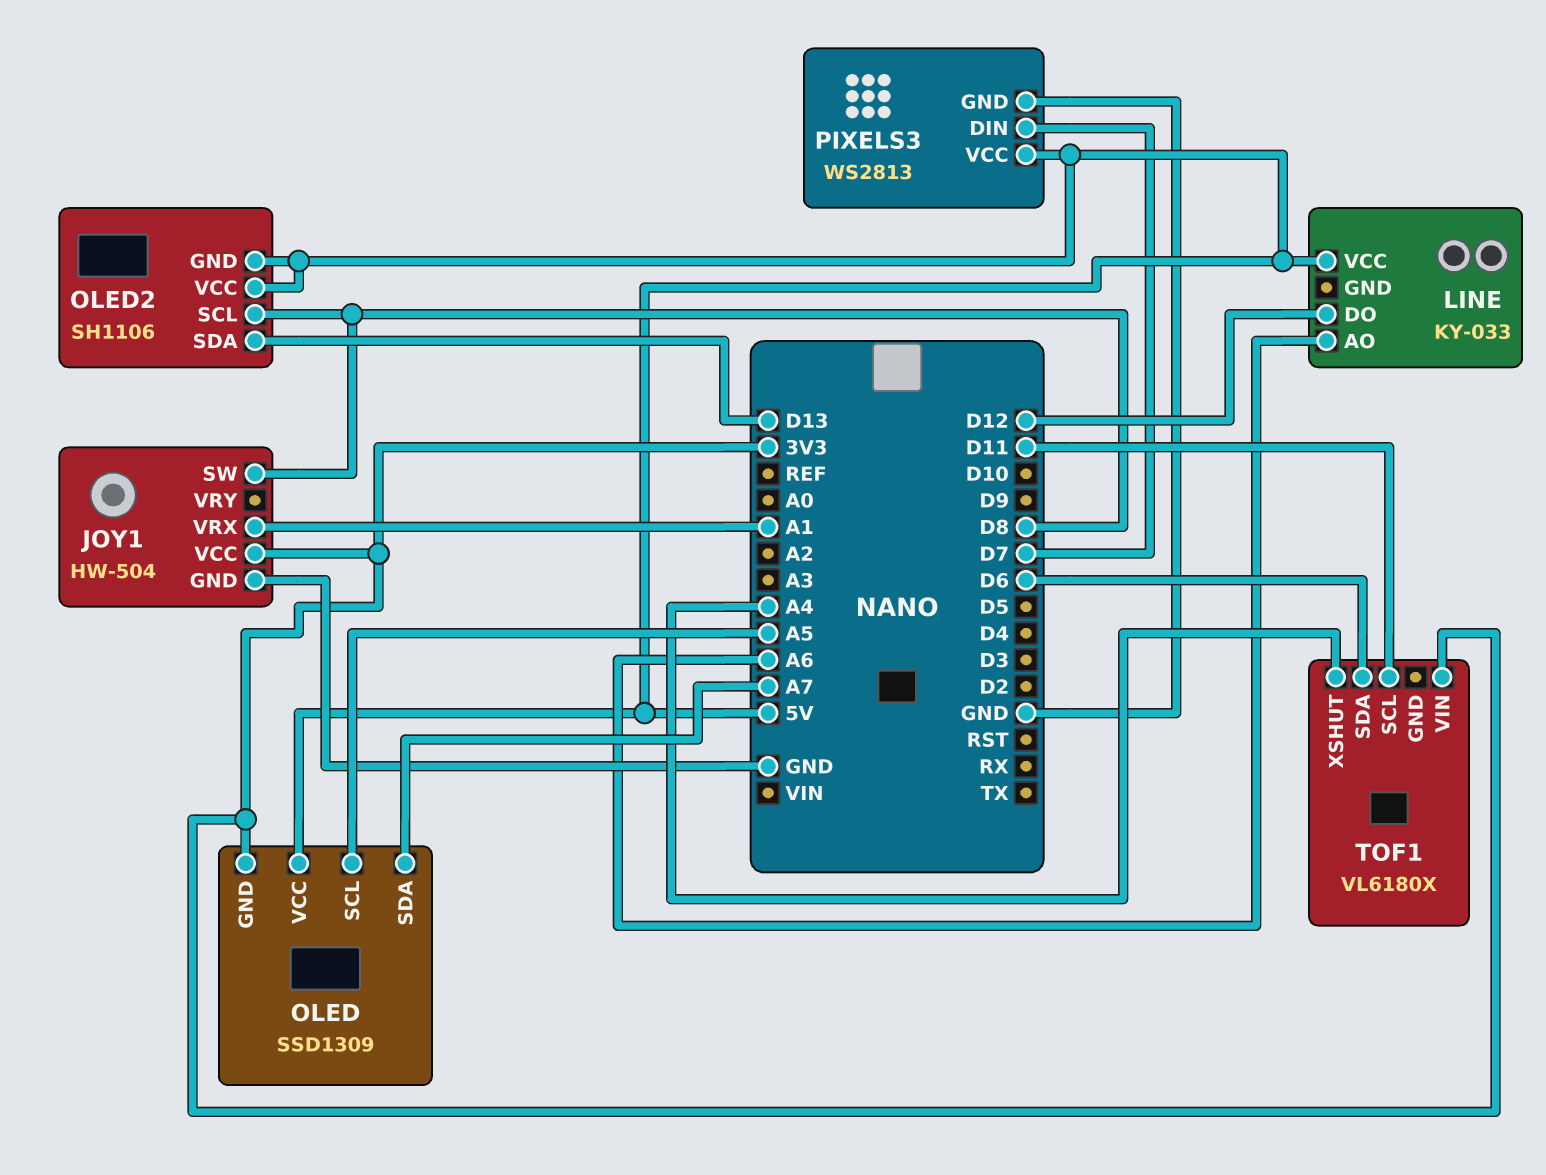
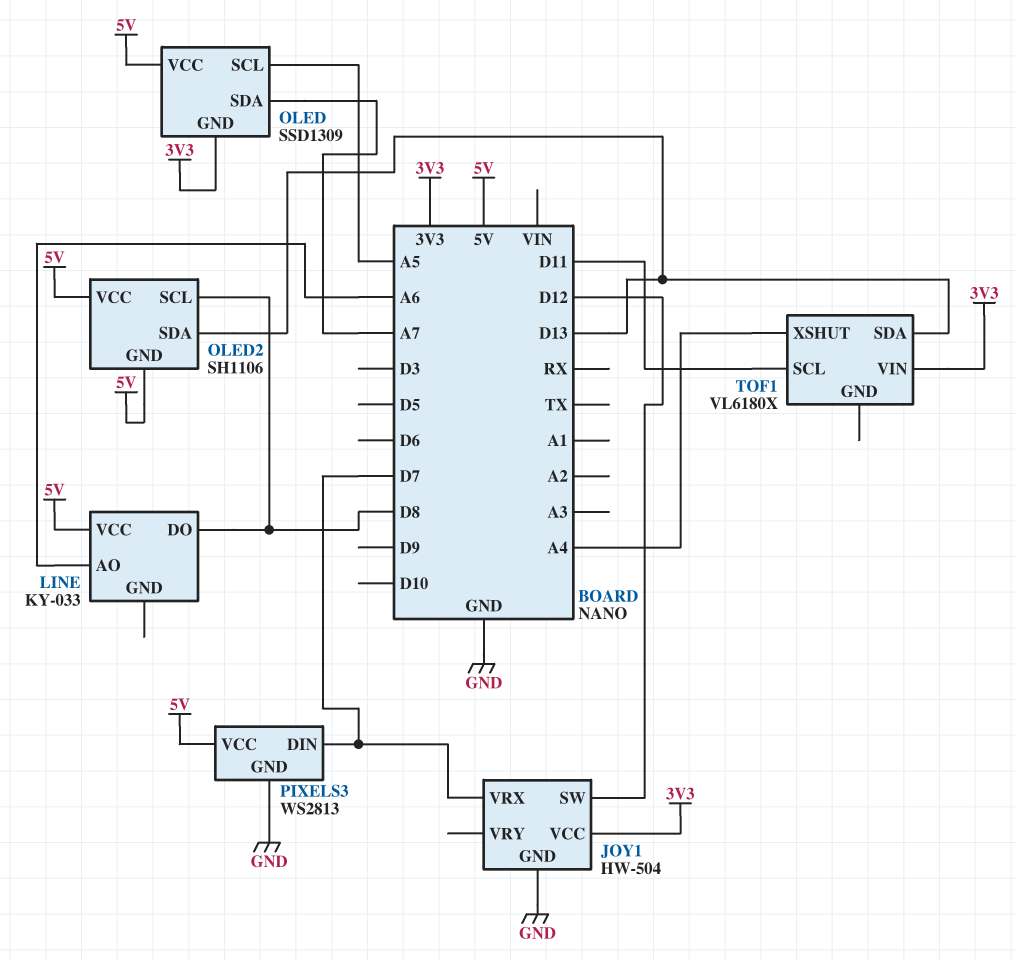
JOY1 pin SW: D8 -> D12
JOY1 pin VRX: A1 -> D7
LINE pin DO: D12 -> D8
TOF1 pin SDA: D6 -> D13

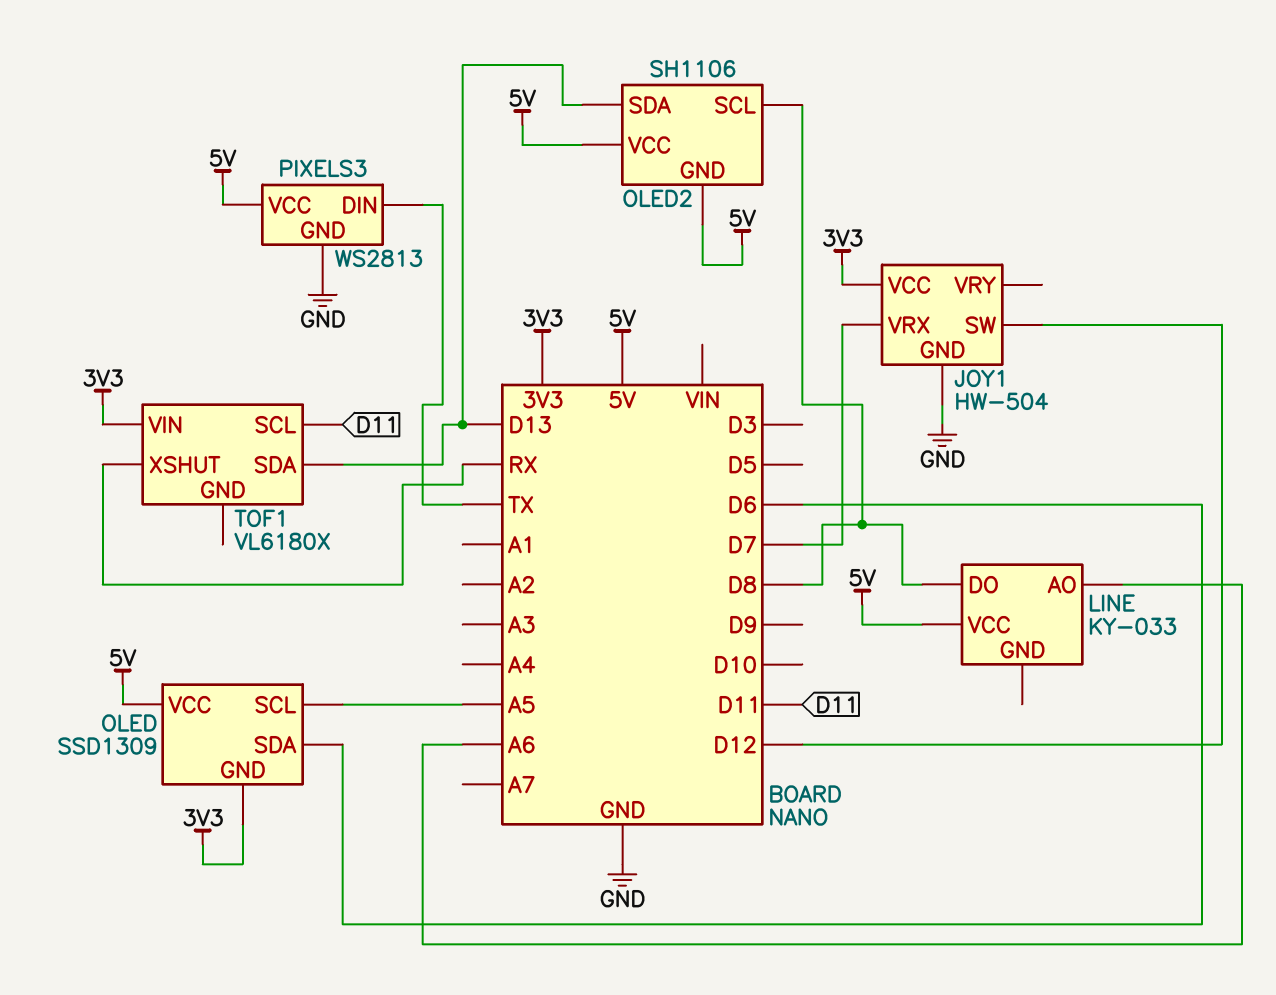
OLED pin SDA: A7 -> D6
PIXELS3 pin DIN: D7 -> TX
TOF1 pin XSHUT: A4 -> RX

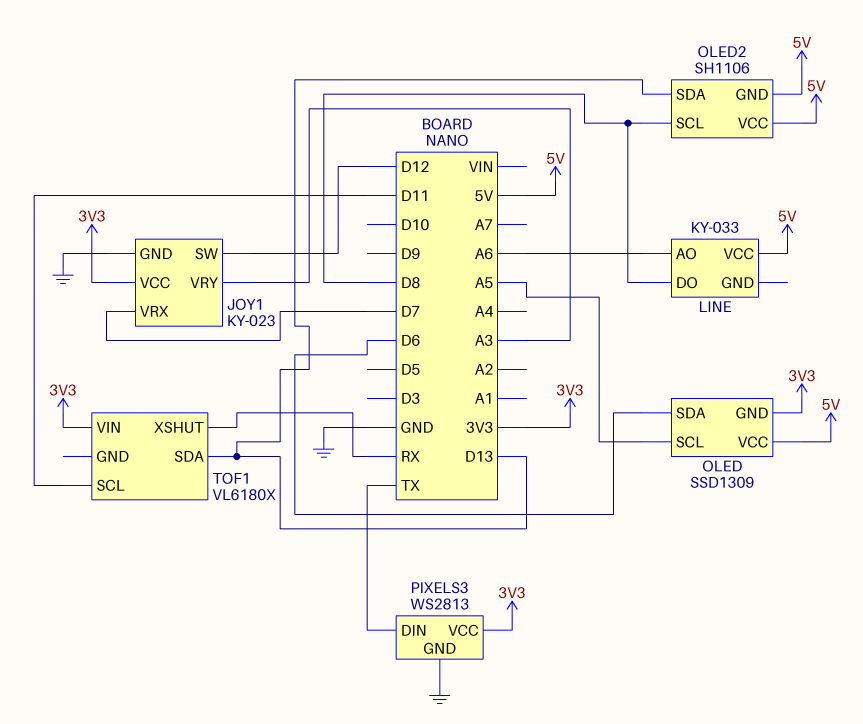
JOY1: HW-504 -> KY-023
JOY1 pin VRY: none -> A3
PIXELS3 pin VCC: 5V -> 3V3

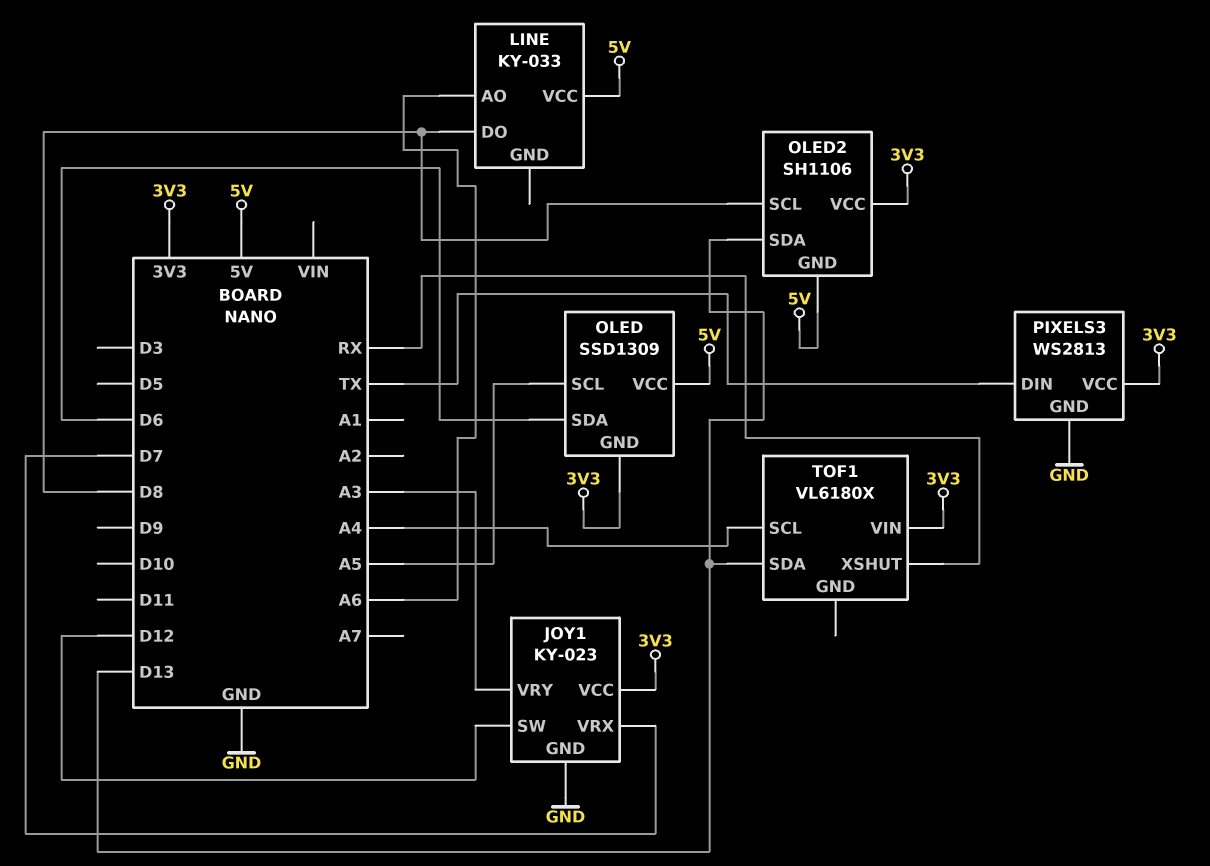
OLED2 pin VCC: 5V -> 3V3
TOF1 pin SCL: D11 -> A4

